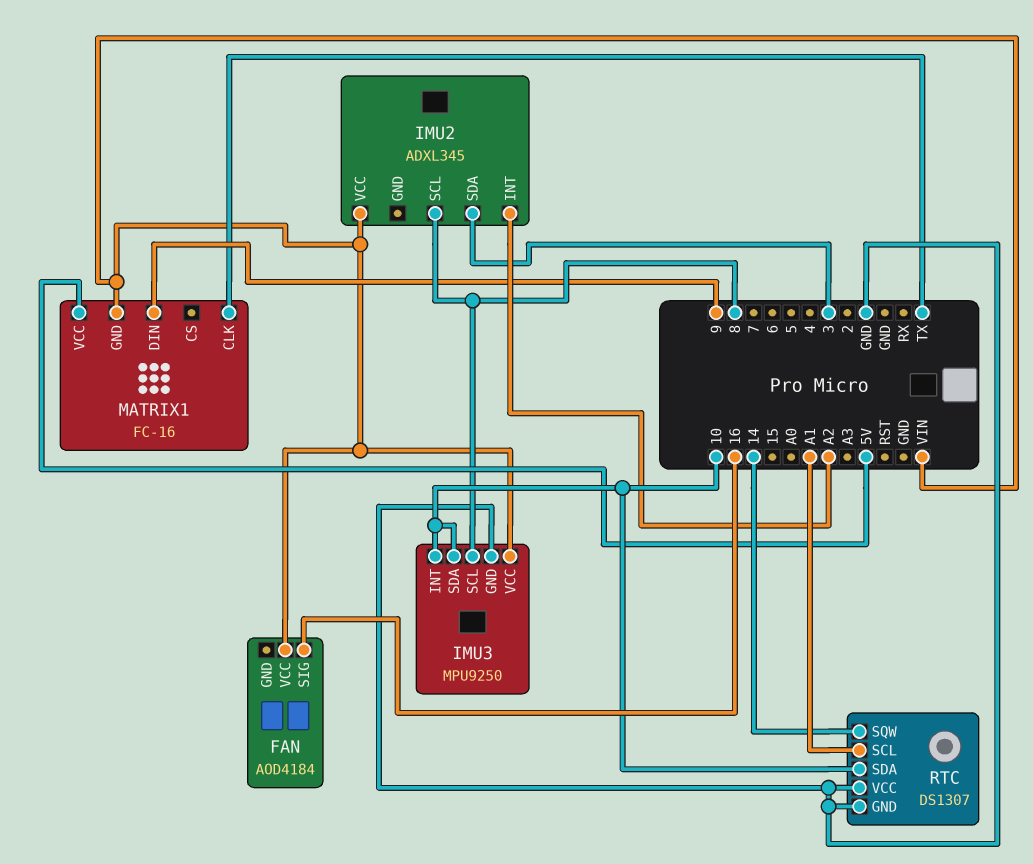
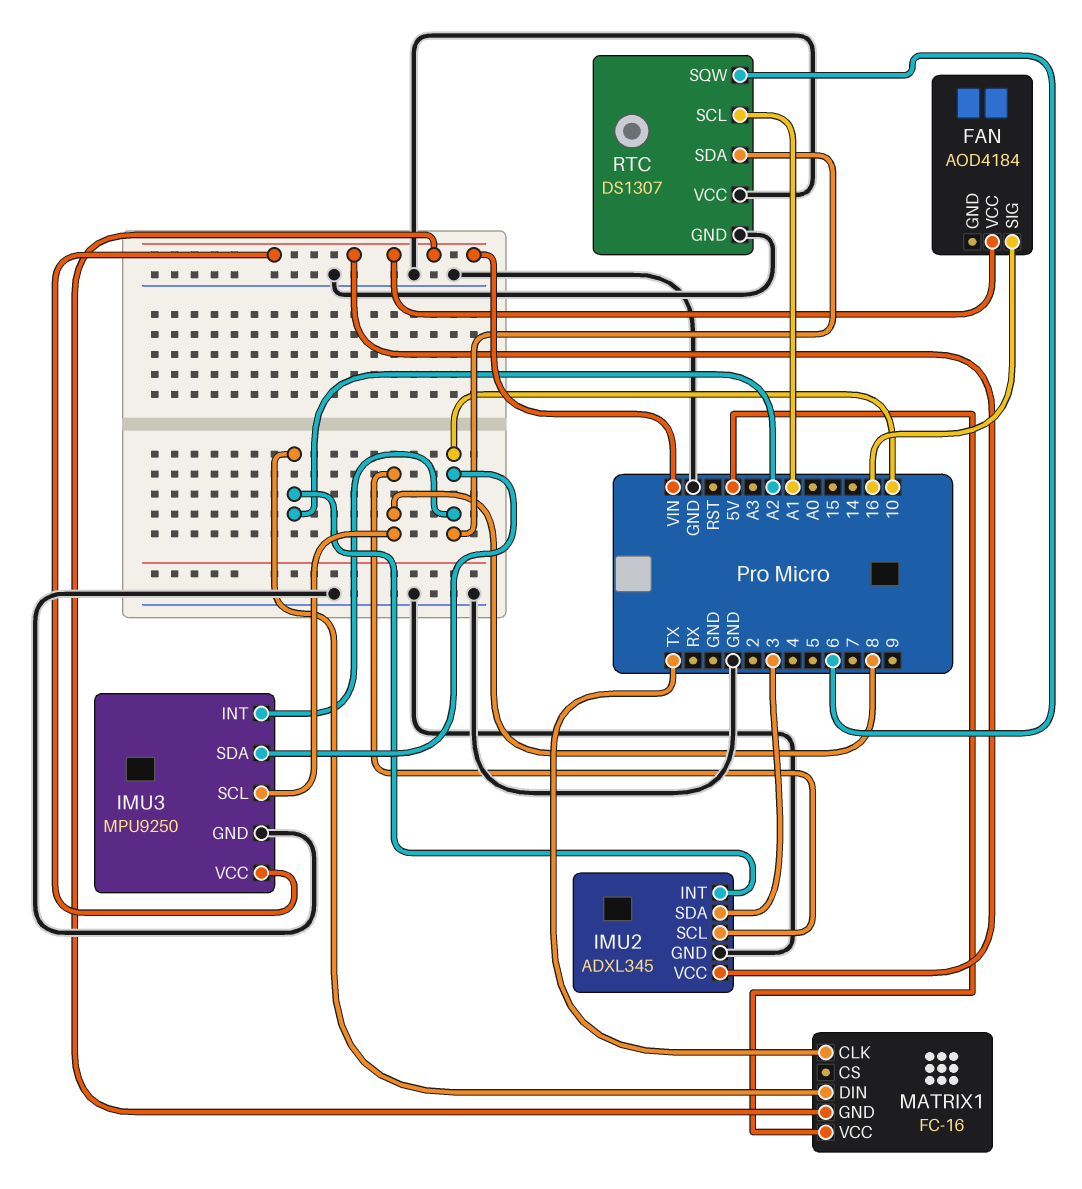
IMU2 pin GND: none -> GND
MATRIX1 pin DIN: 9 -> A2
RTC pin SQW: 14 -> 6

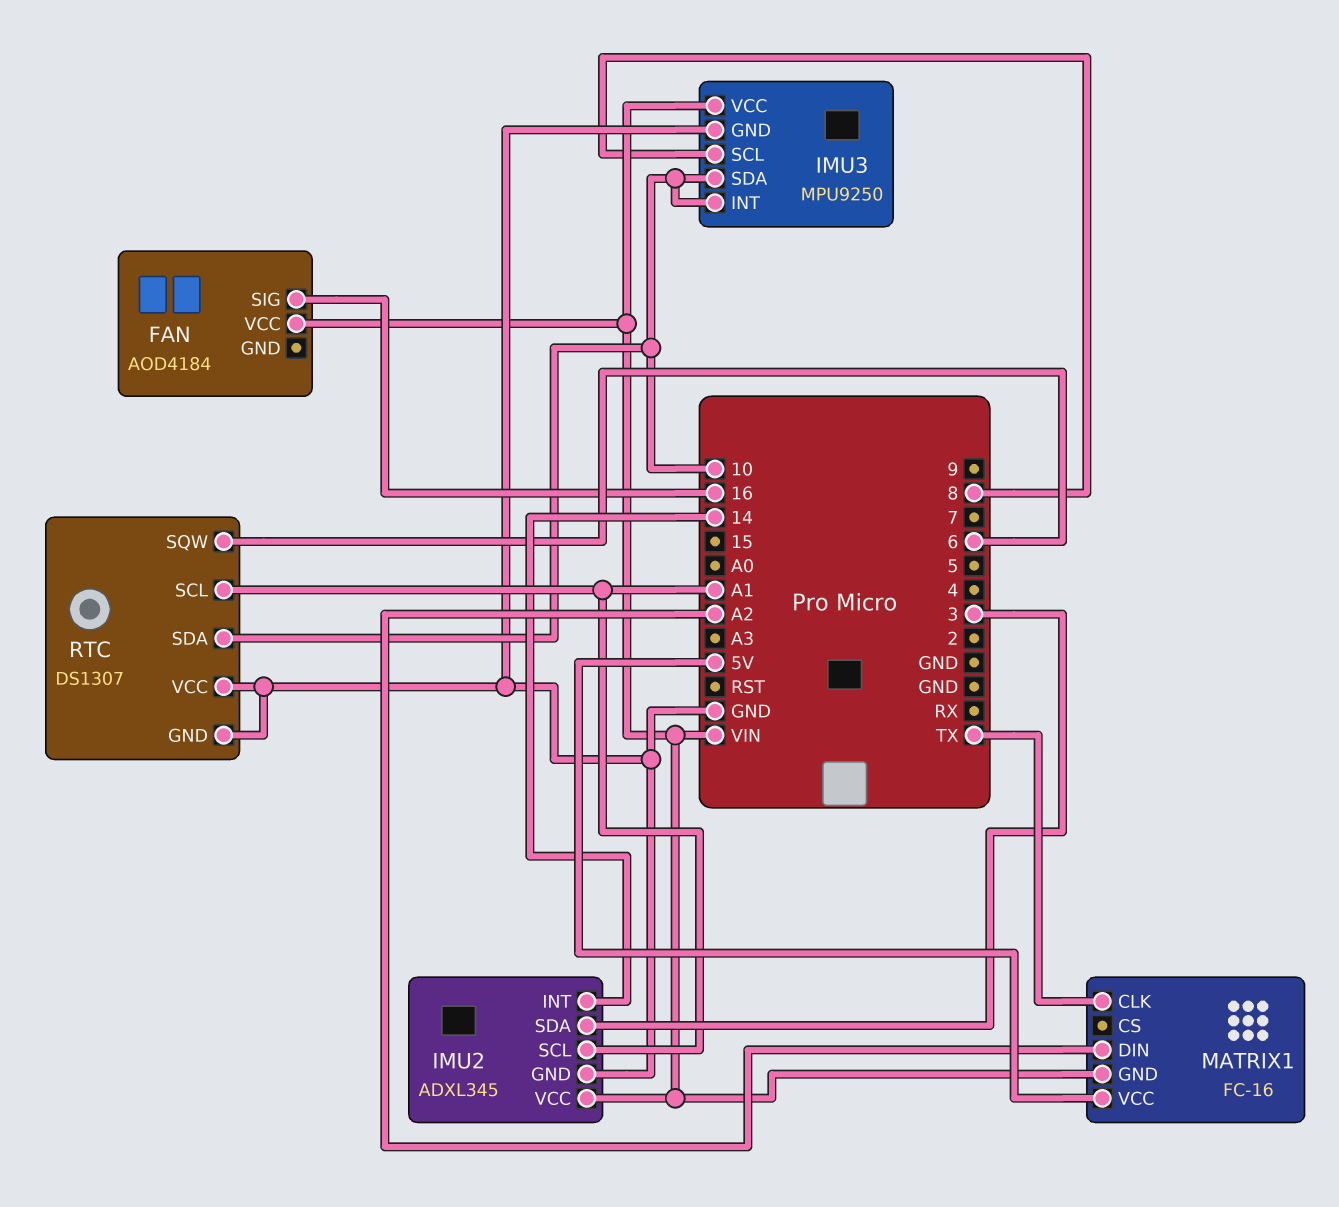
IMU2 pin INT: A2 -> 14
IMU2 pin SCL: 8 -> A1

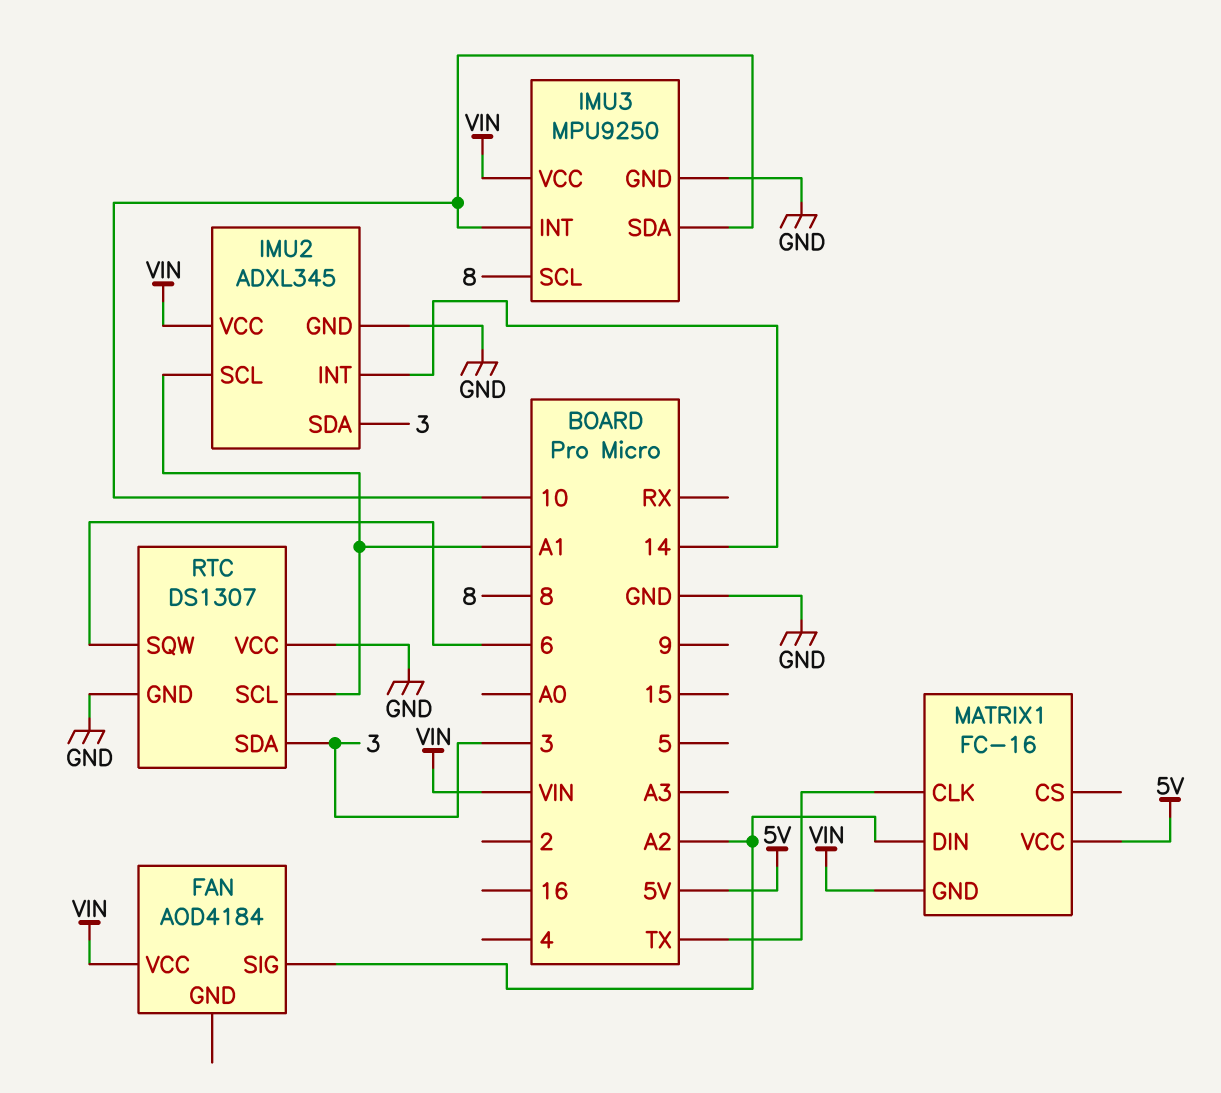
FAN pin SIG: 16 -> A2
RTC pin SDA: 10 -> 3

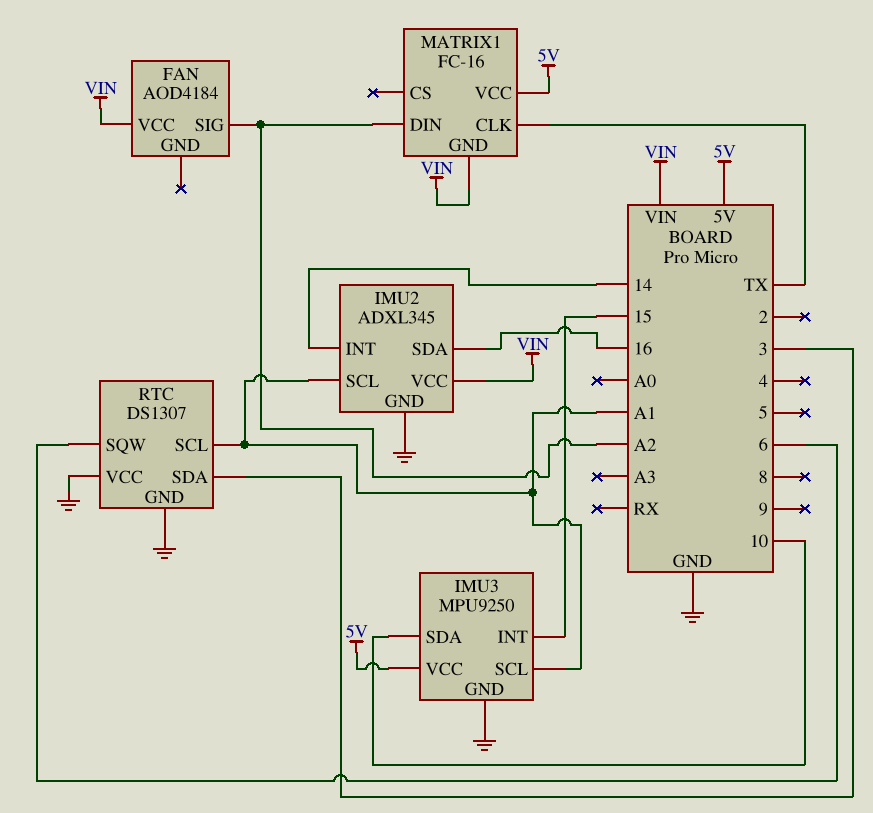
IMU2 pin SDA: 3 -> 16
IMU3 pin INT: 10 -> 15
IMU3 pin SCL: 8 -> A1
IMU3 pin VCC: VIN -> 5V

